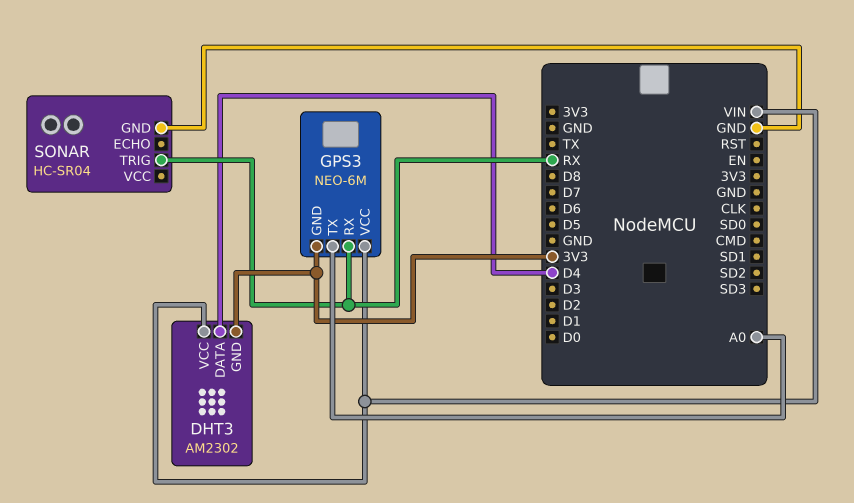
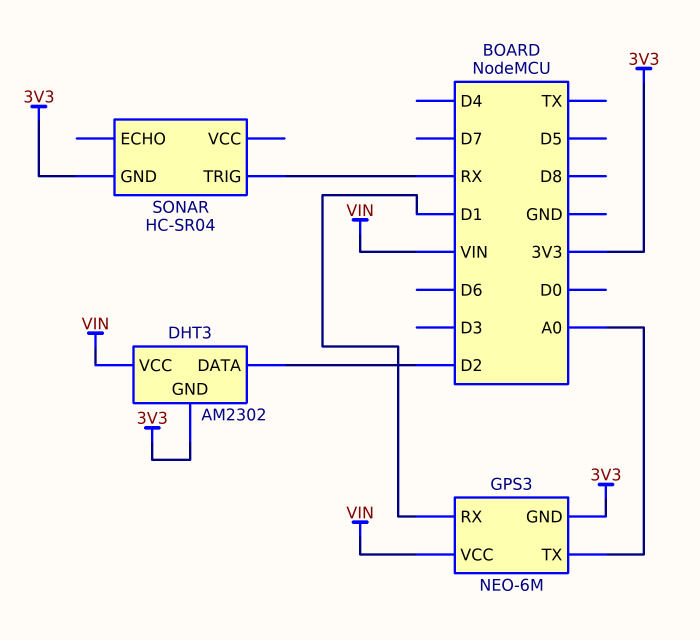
DHT3 pin DATA: D4 -> D2
GPS3 pin RX: RX -> D1
SONAR pin GND: GND -> 3V3

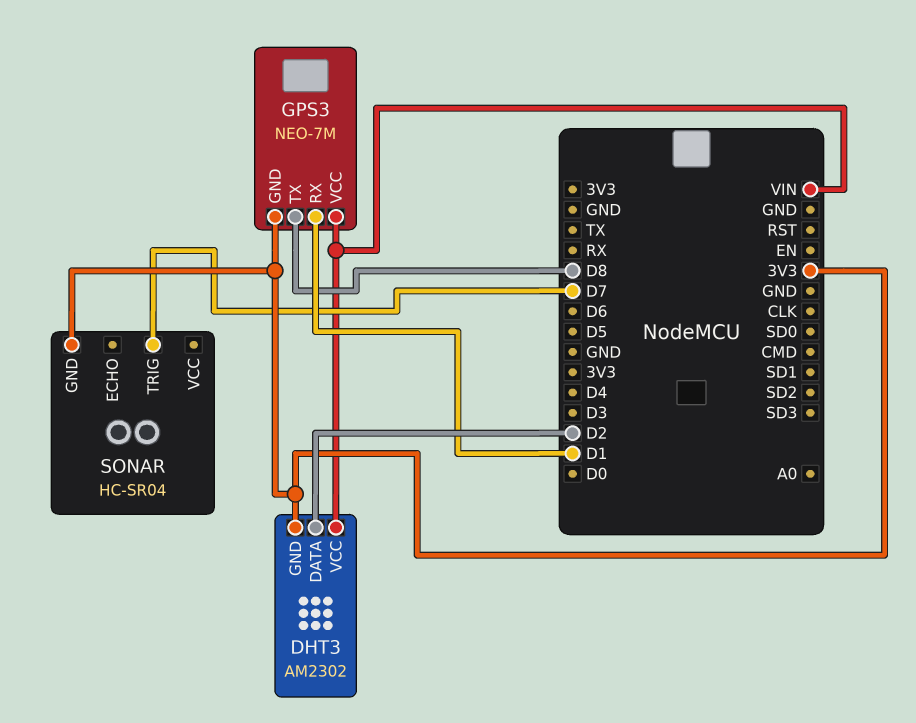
GPS3: NEO-6M -> NEO-7M
GPS3 pin TX: A0 -> D8
SONAR pin TRIG: RX -> D7

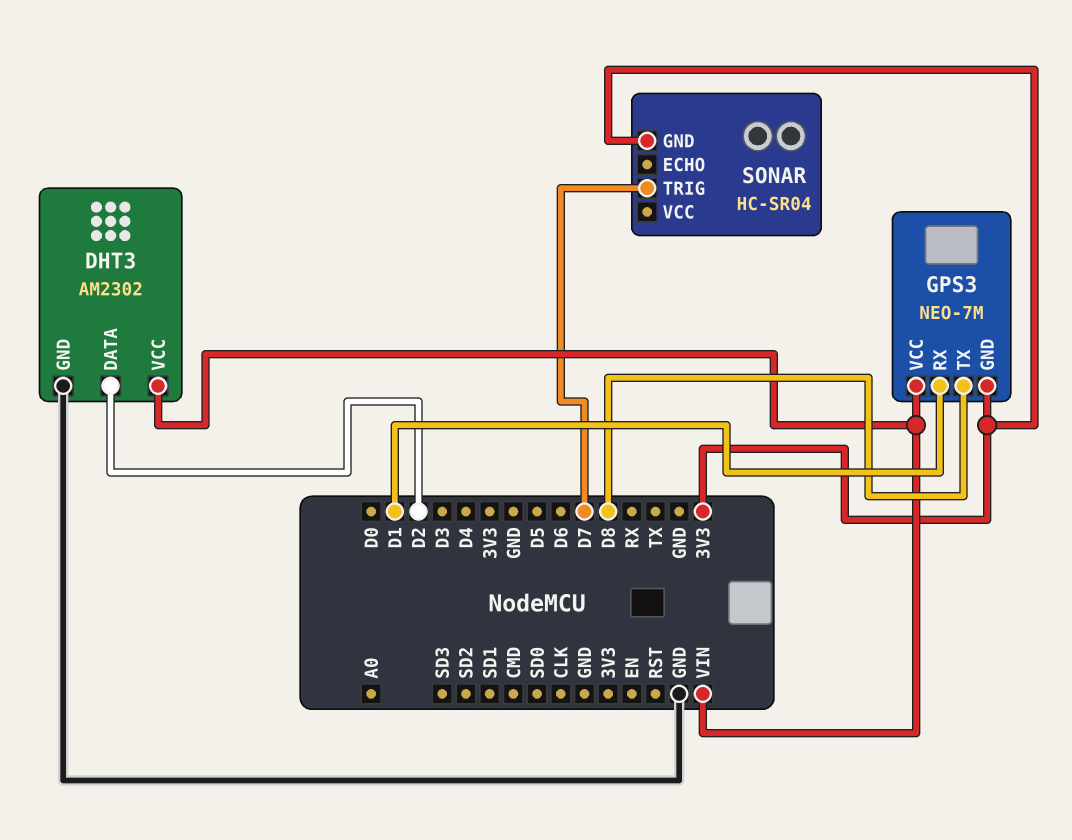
DHT3 pin GND: 3V3 -> GND

